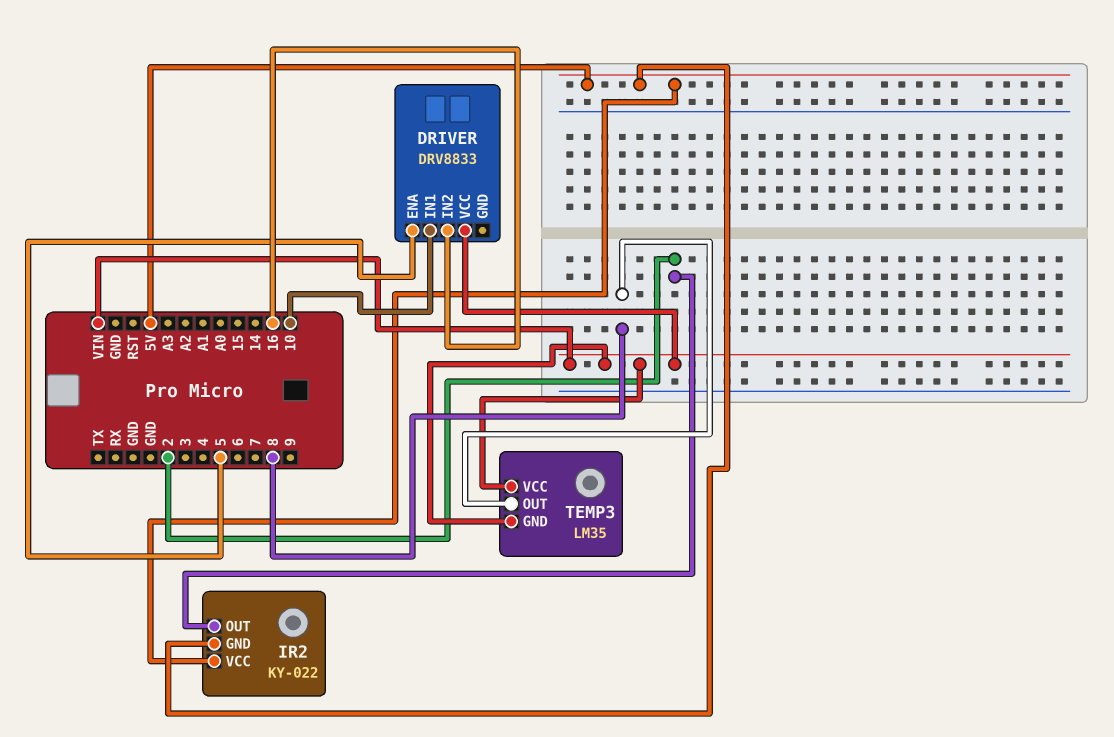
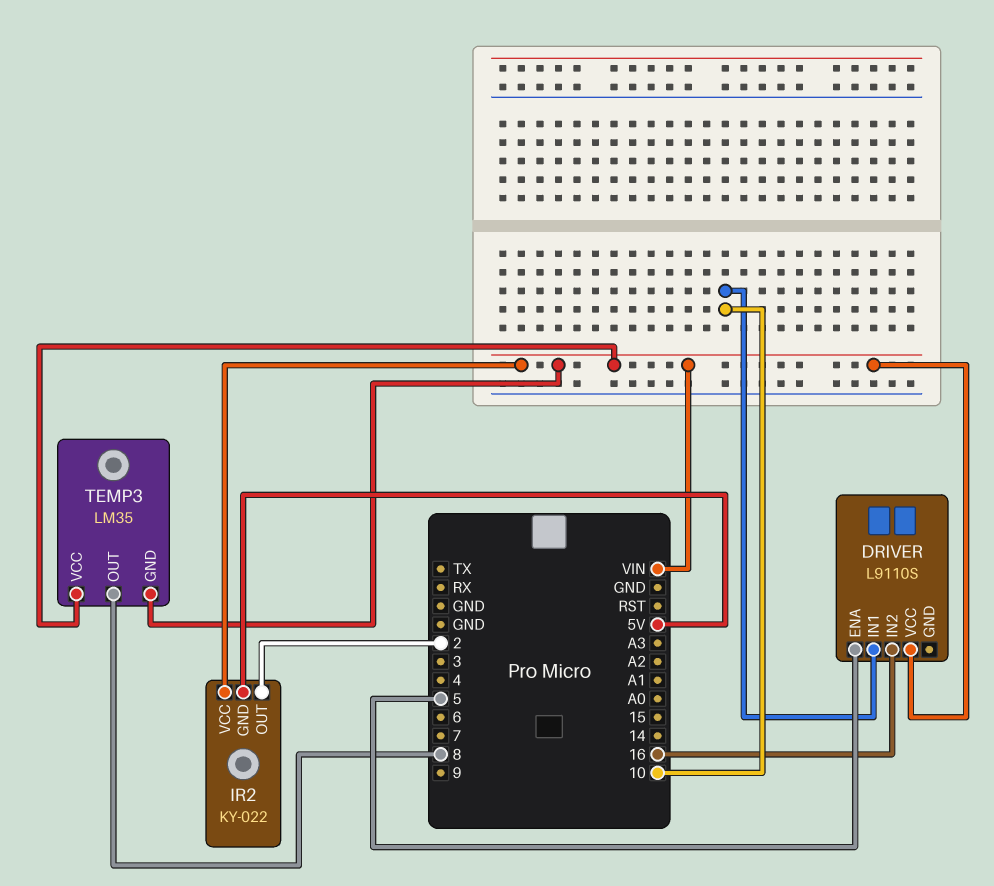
DRIVER: DRV8833 -> L9110S
IR2 pin VCC: 5V -> VIN

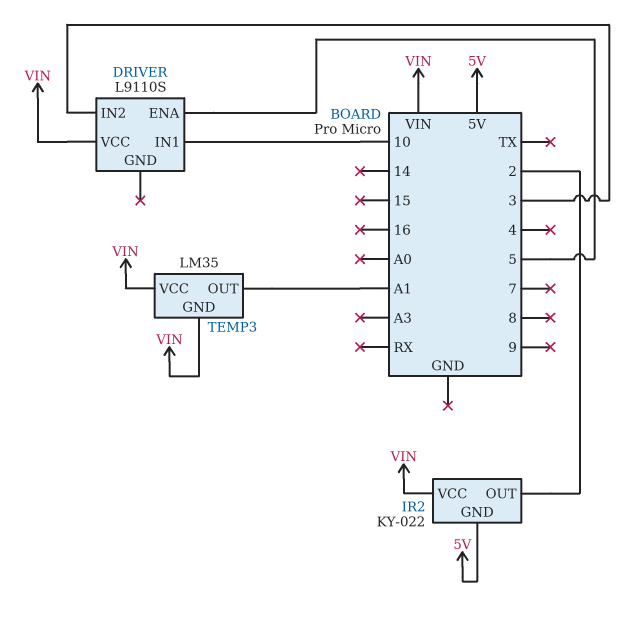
DRIVER pin IN2: 16 -> 3
TEMP3 pin OUT: 8 -> A1

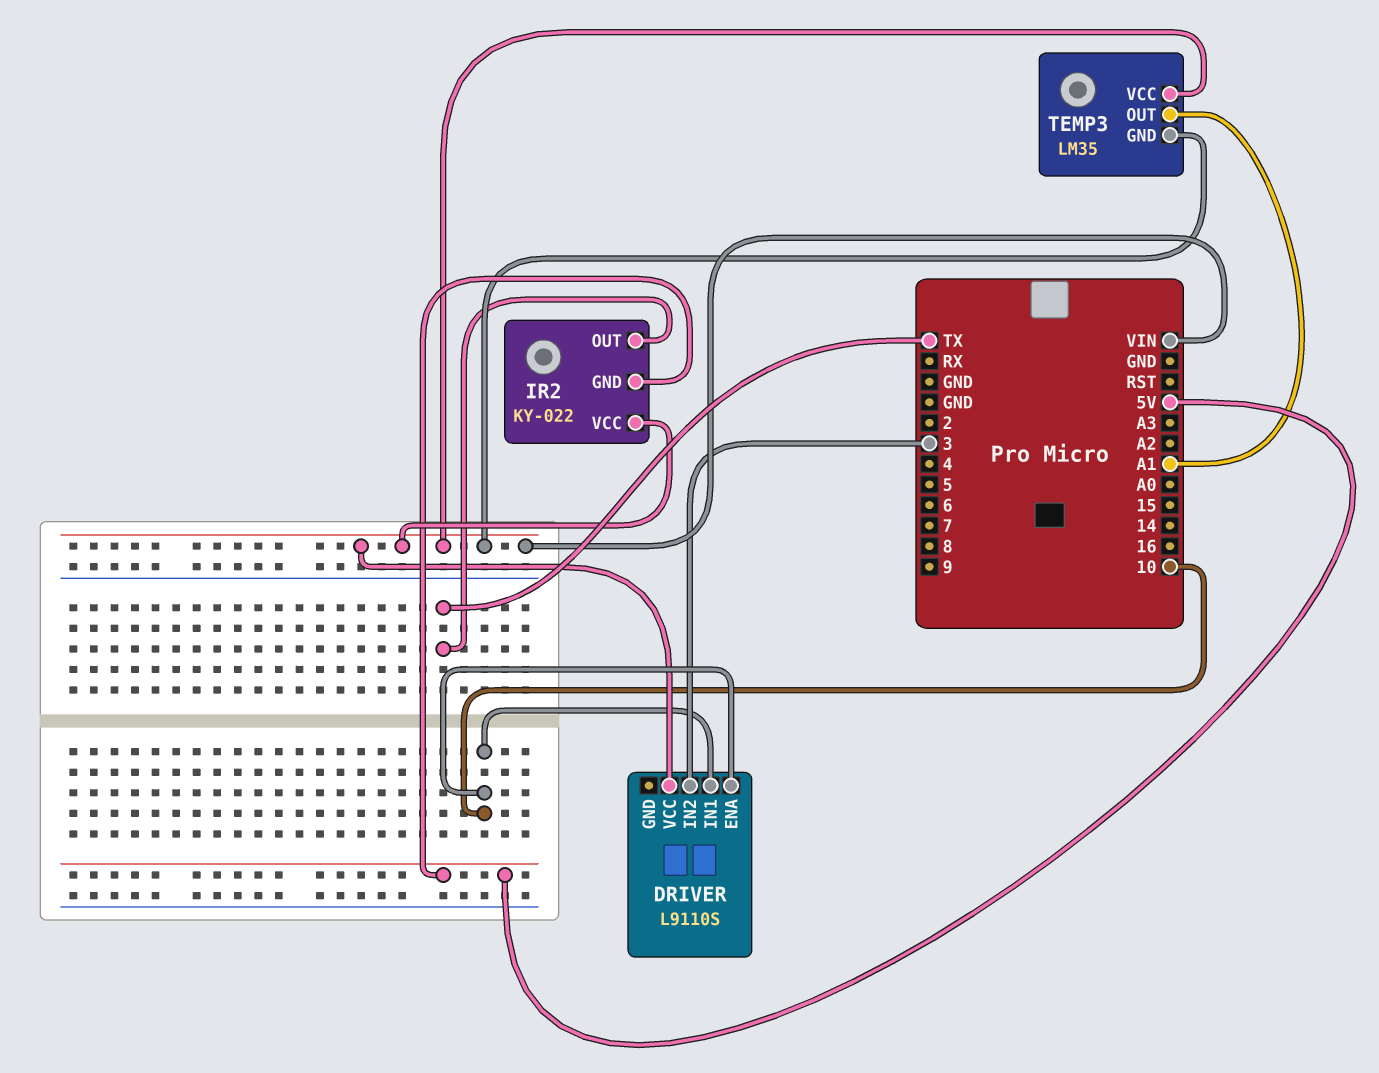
DRIVER pin ENA: 5 -> 10
IR2 pin OUT: 2 -> TX

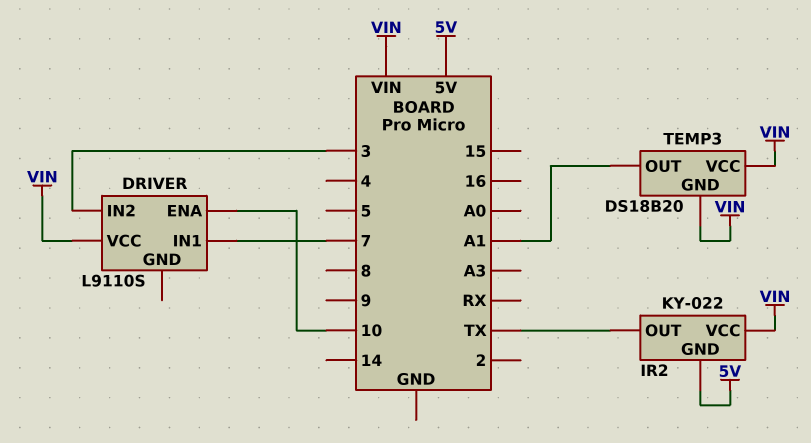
DRIVER pin IN1: 10 -> 7
TEMP3: LM35 -> DS18B20

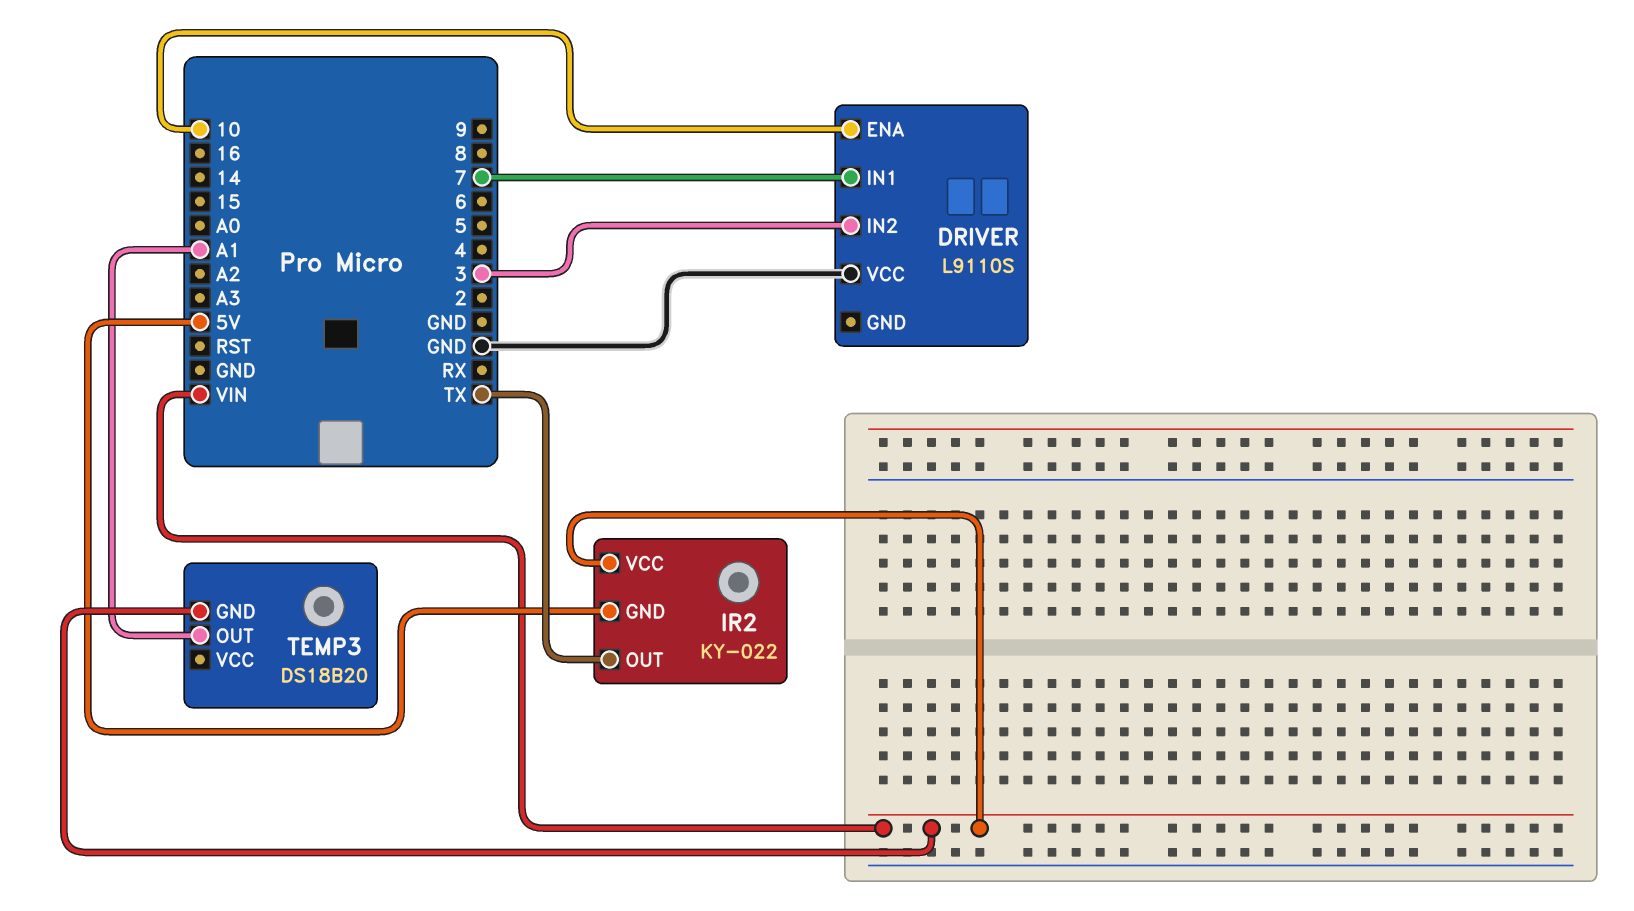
DRIVER pin VCC: VIN -> GND
TEMP3 pin VCC: VIN -> none

